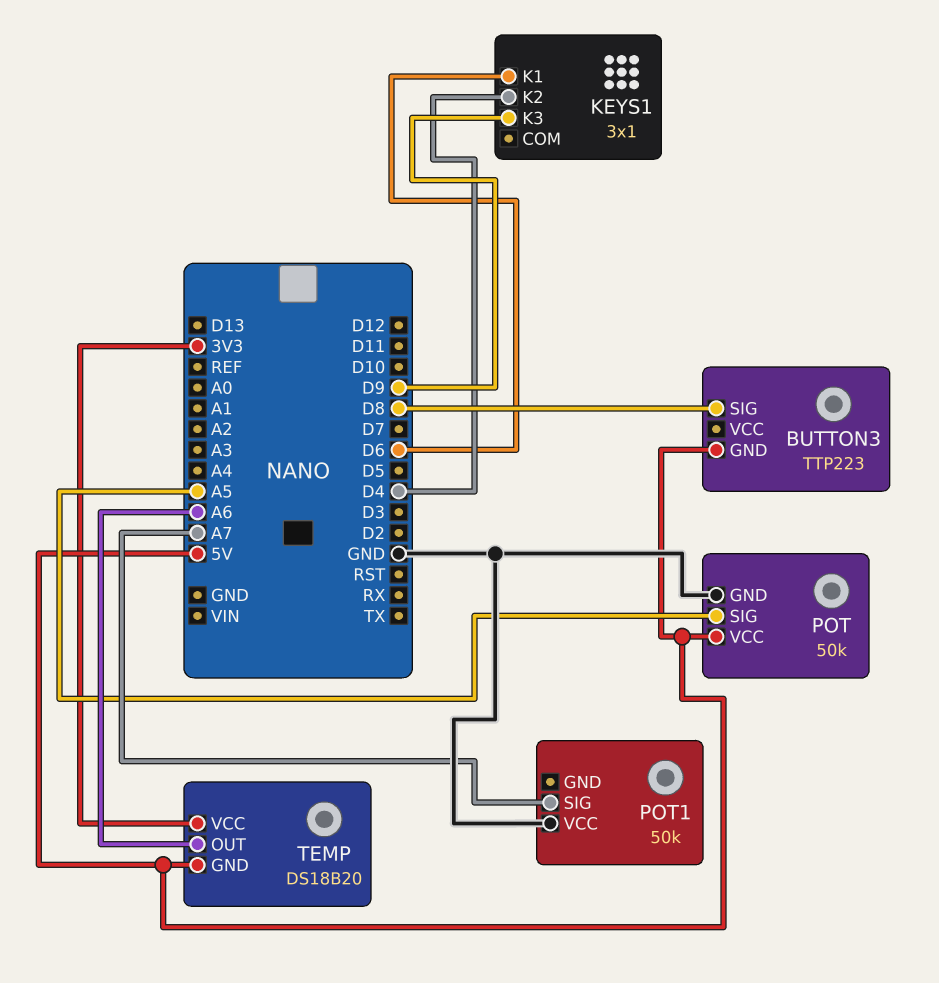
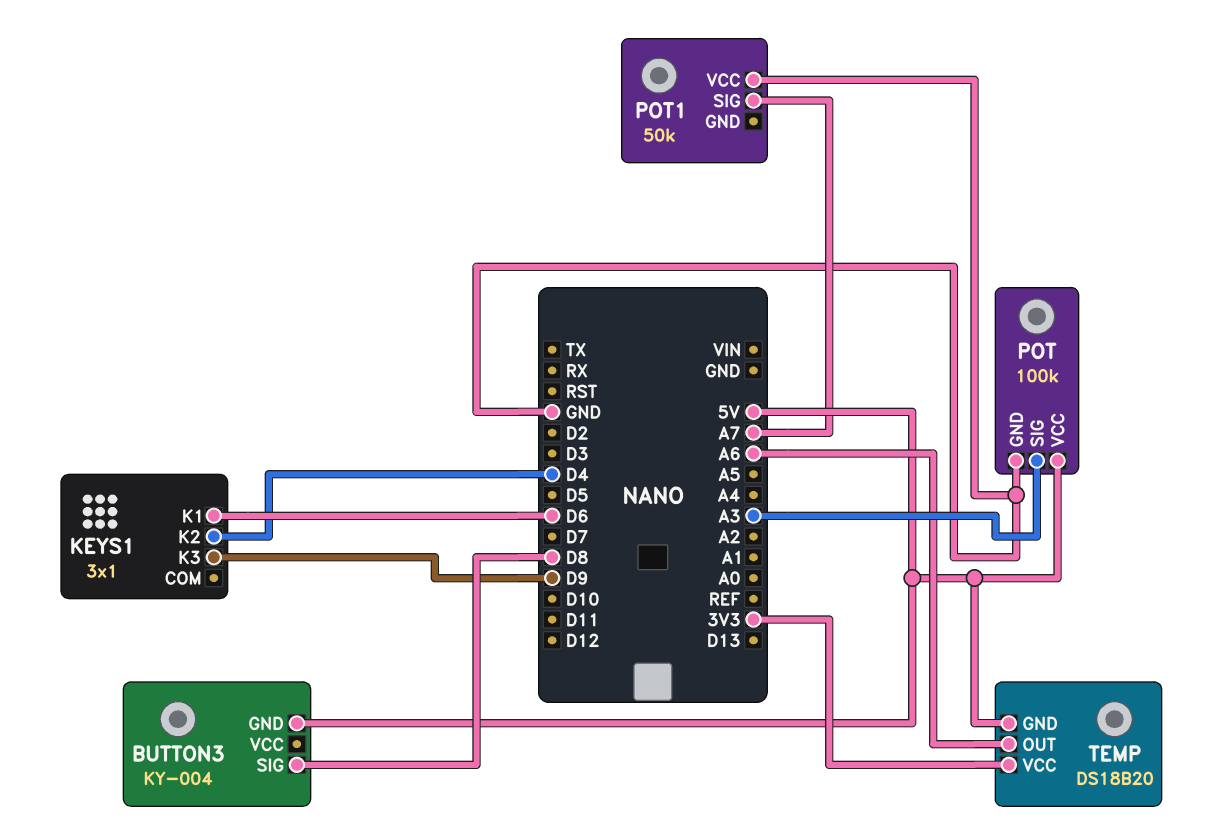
BUTTON3: TTP223 -> KY-004
POT: 50k -> 100k
POT pin SIG: A5 -> A3

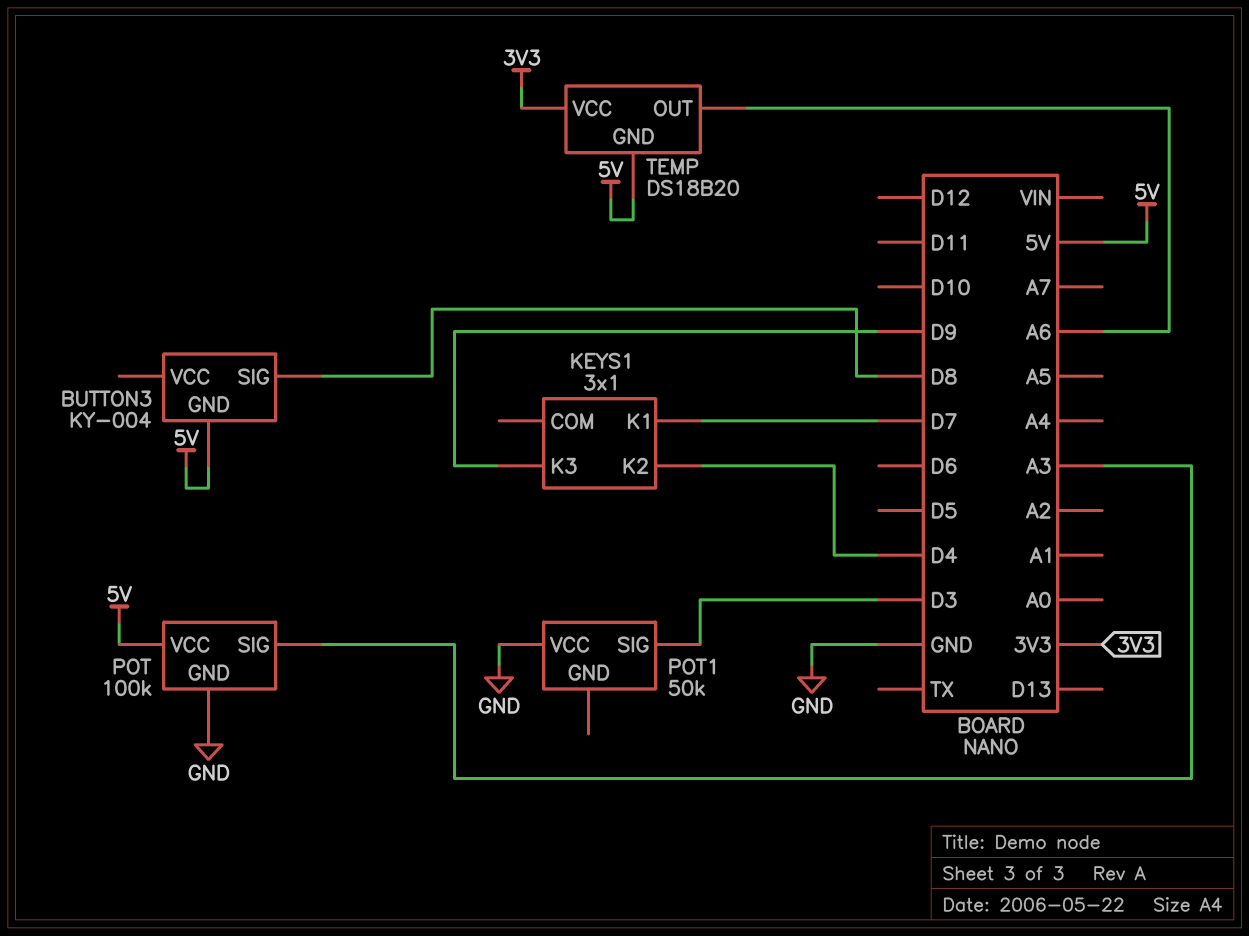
KEYS1 pin K1: D6 -> D7
POT1 pin SIG: A7 -> D3

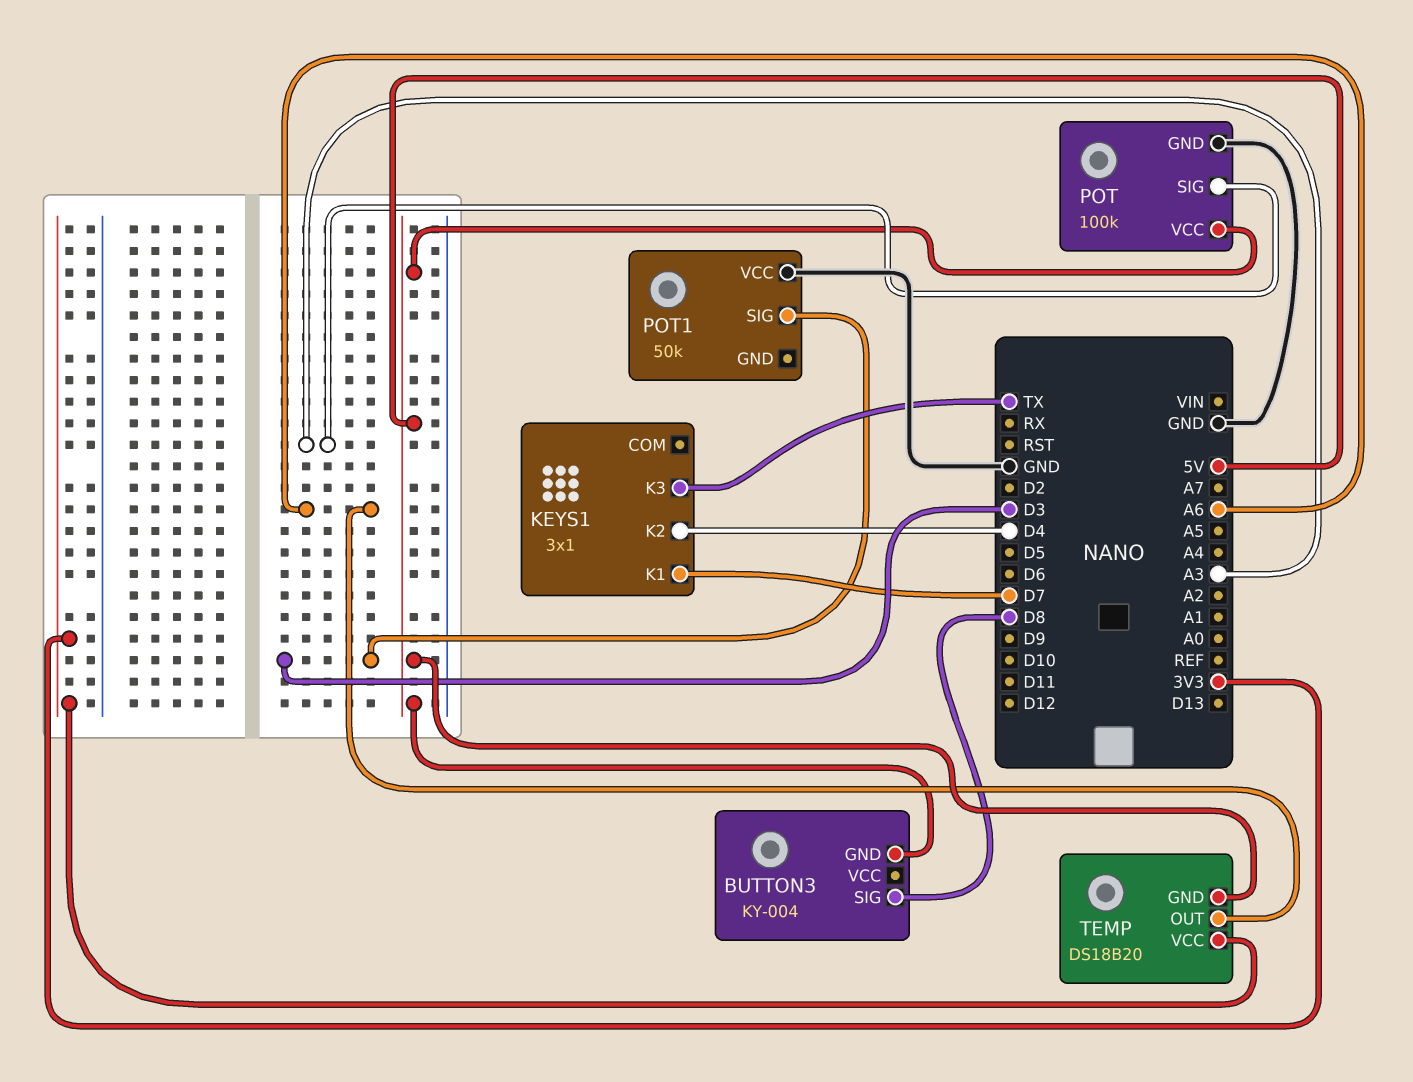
KEYS1 pin K3: D9 -> TX

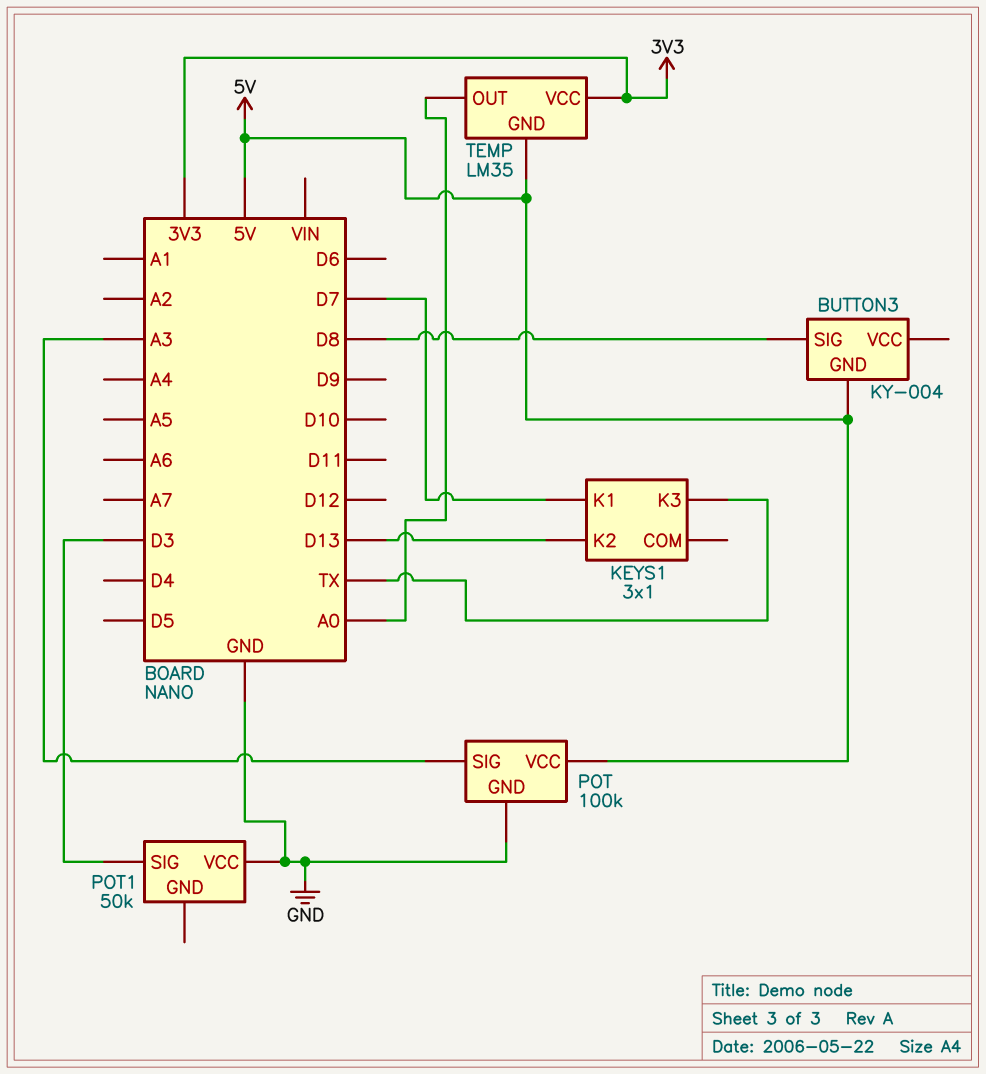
KEYS1 pin K2: D4 -> D13
TEMP: DS18B20 -> LM35
TEMP pin OUT: A6 -> A0

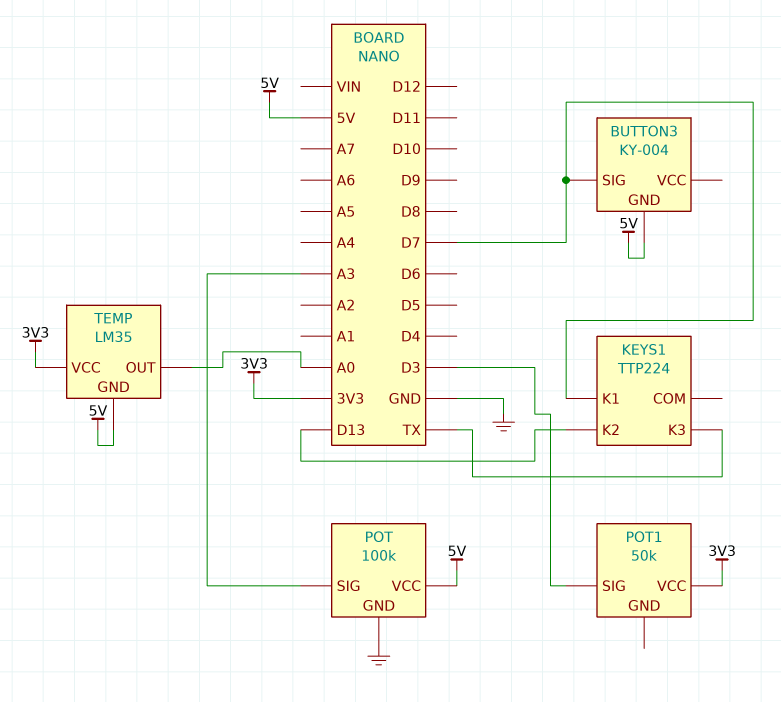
BUTTON3 pin SIG: D8 -> D7
KEYS1: 3x1 -> TTP224
POT1 pin VCC: GND -> 3V3

